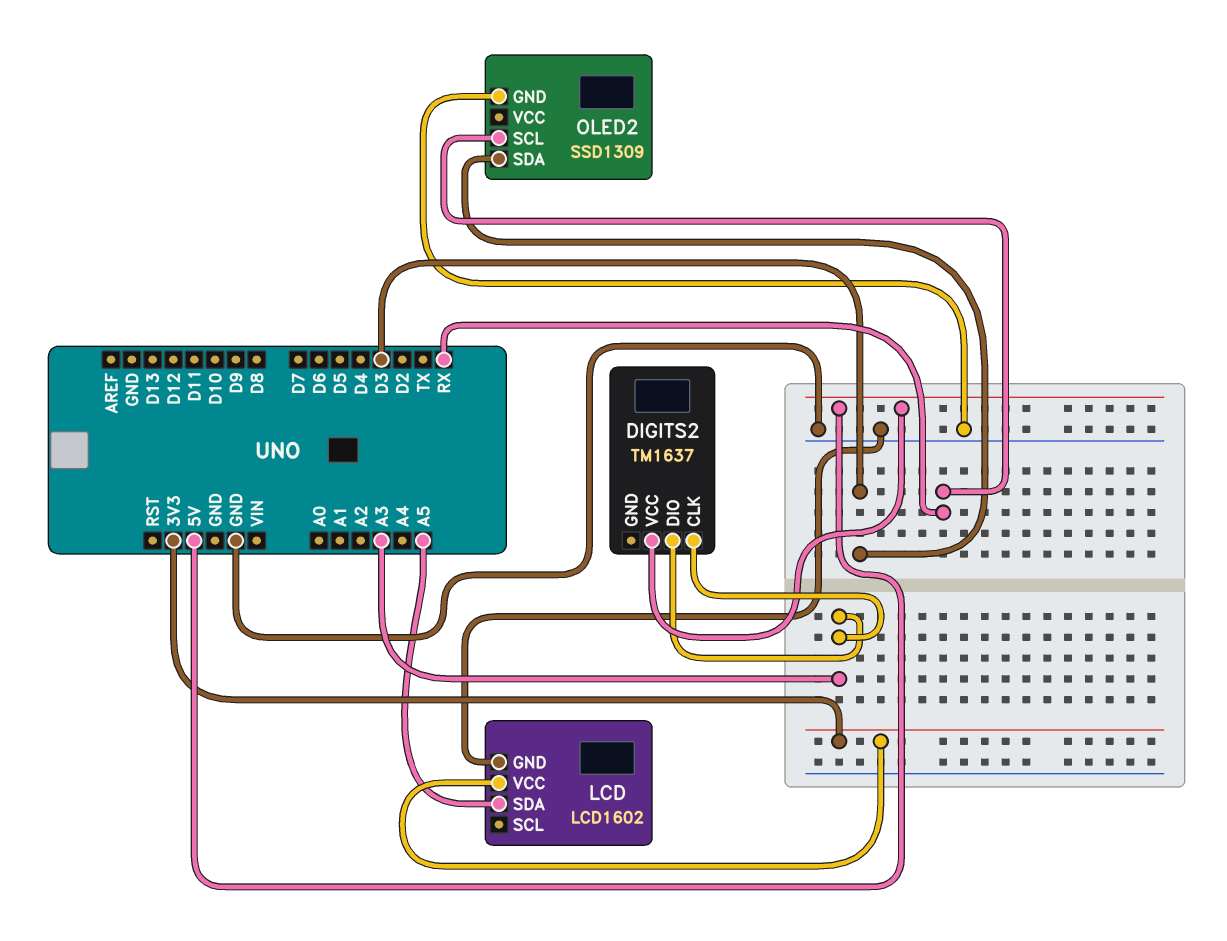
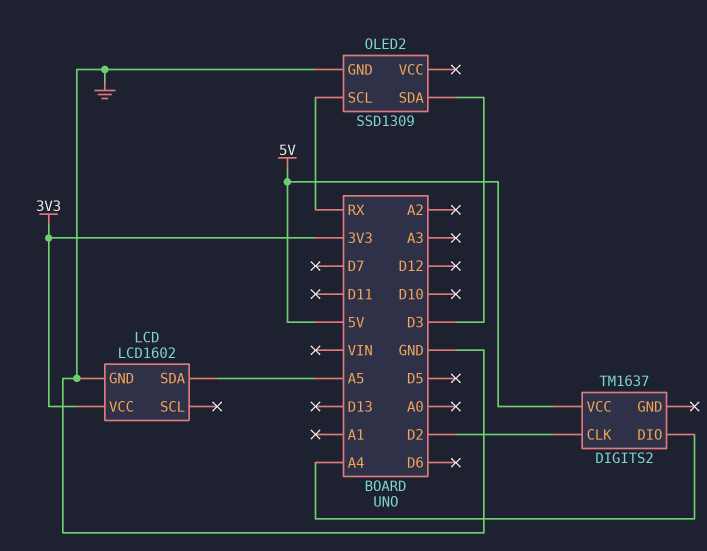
DIGITS2 pin CLK: A3 -> D2
DIGITS2 pin DIO: A3 -> A4

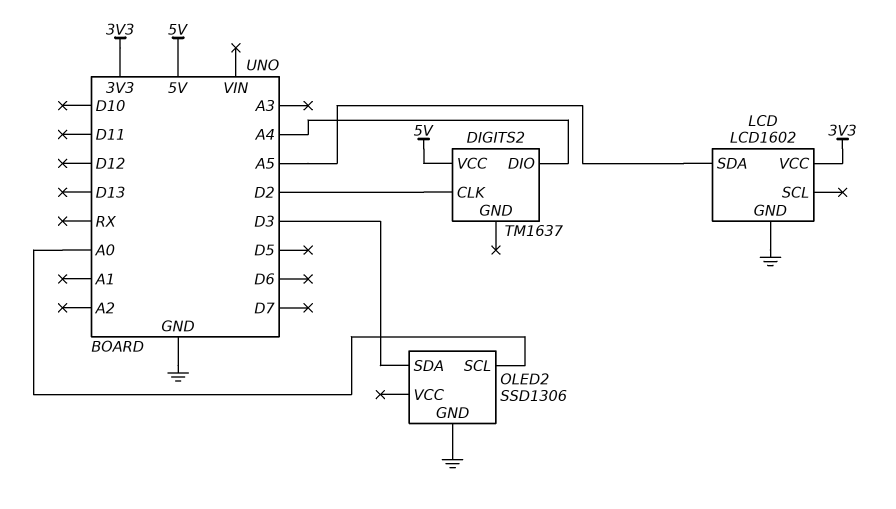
OLED2: SSD1309 -> SSD1306
OLED2 pin SCL: RX -> A0

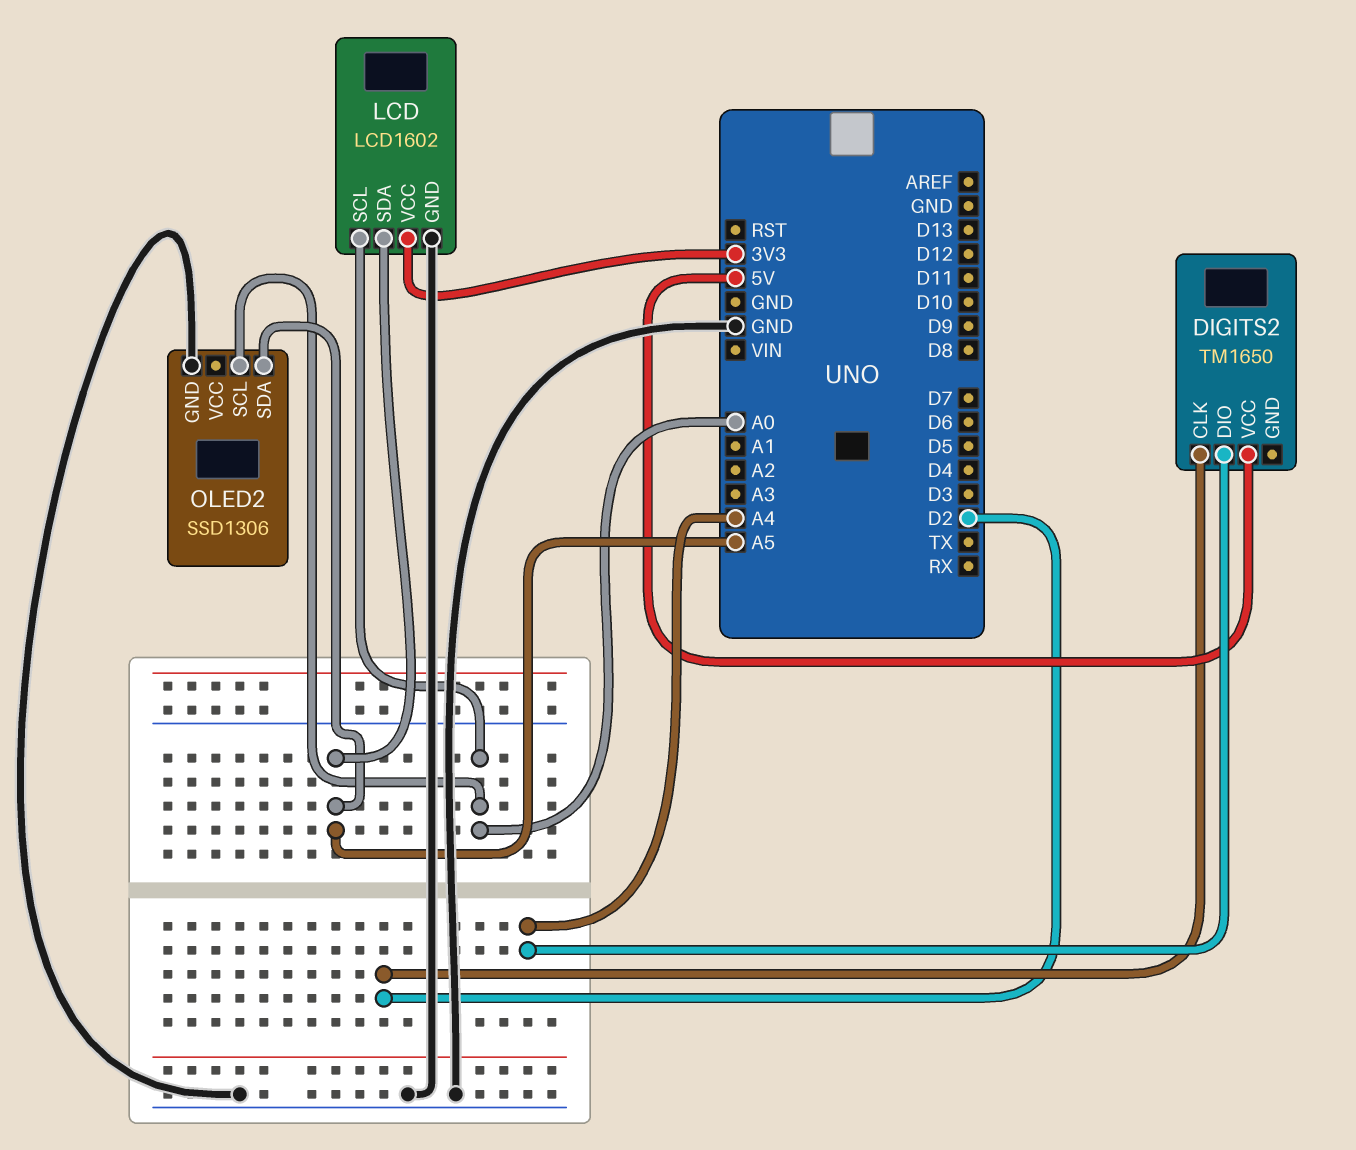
DIGITS2: TM1637 -> TM1650
LCD pin SCL: none -> A0
OLED2 pin SDA: D3 -> A5

